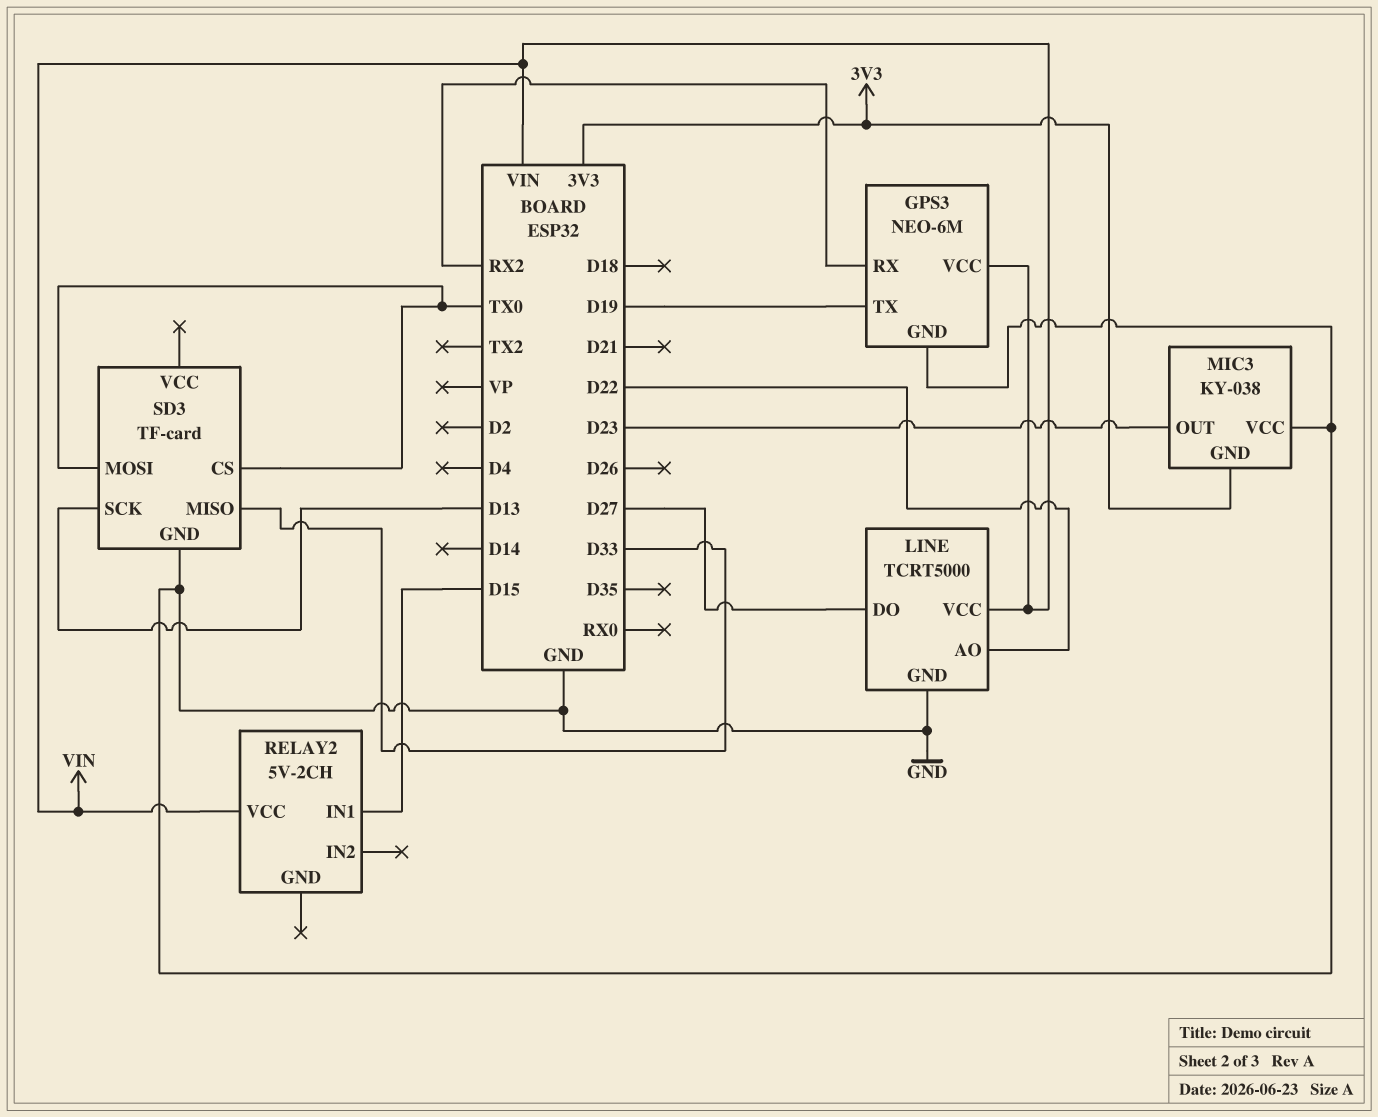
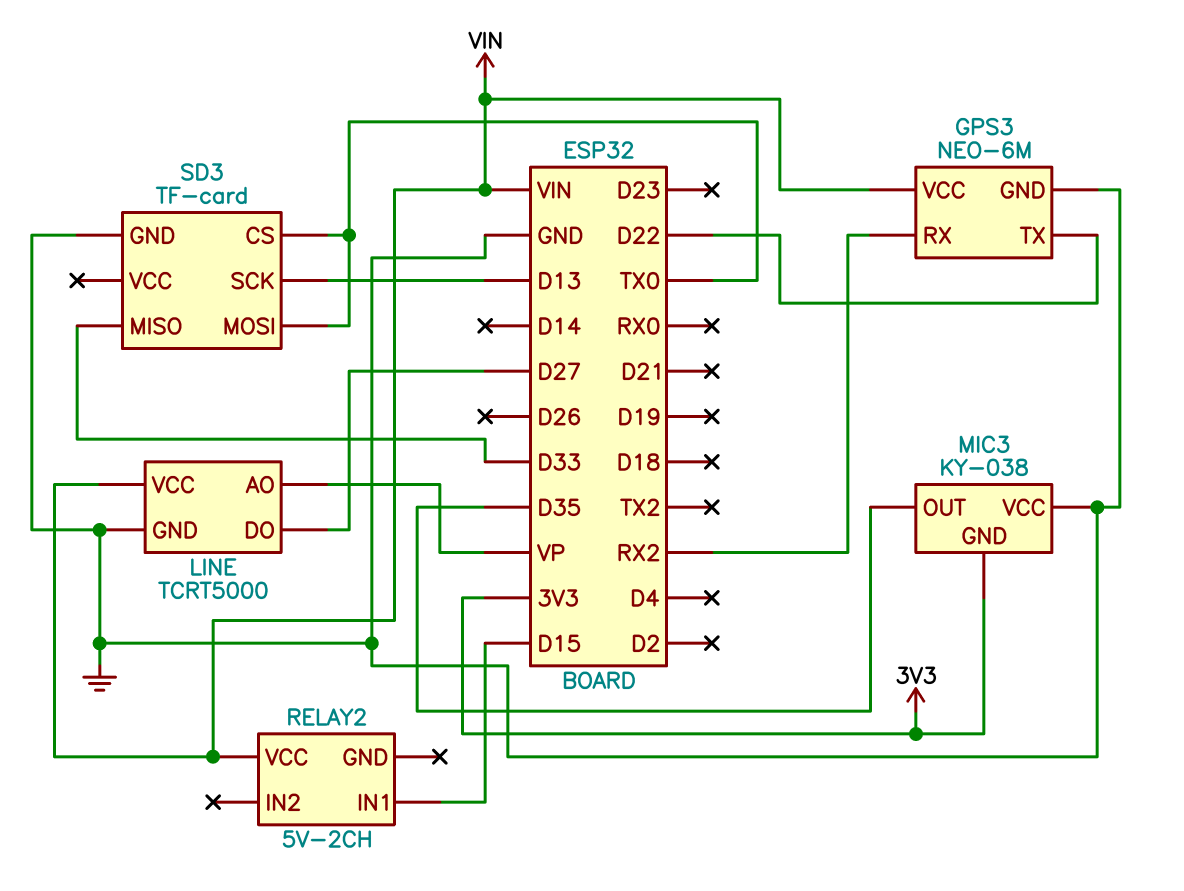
GPS3 pin TX: D19 -> D22
LINE pin AO: D22 -> VP
MIC3 pin OUT: D23 -> D35

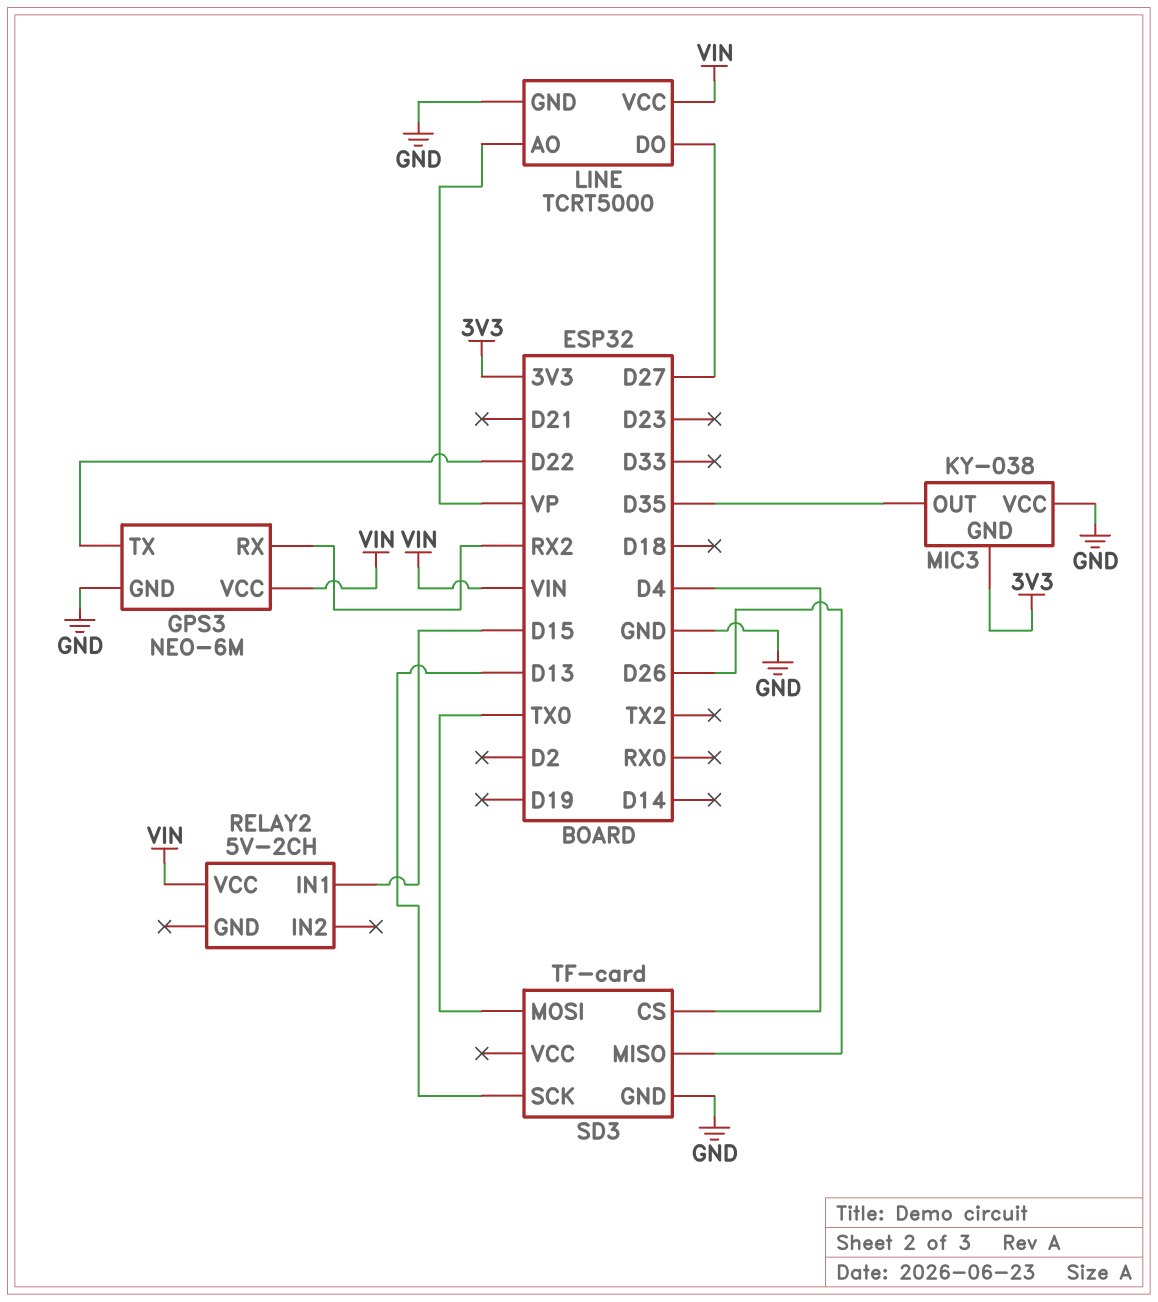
SD3 pin CS: TX0 -> D4
SD3 pin MISO: D33 -> D26

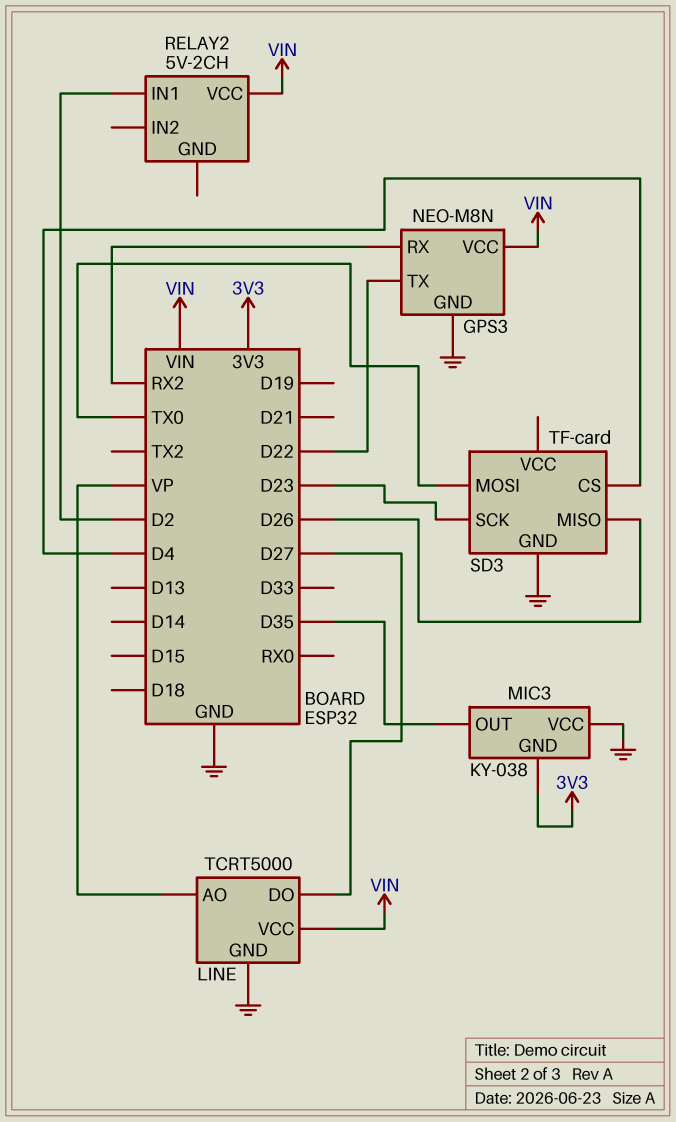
GPS3: NEO-6M -> NEO-M8N
RELAY2 pin IN1: D15 -> D2
SD3 pin SCK: D13 -> D23

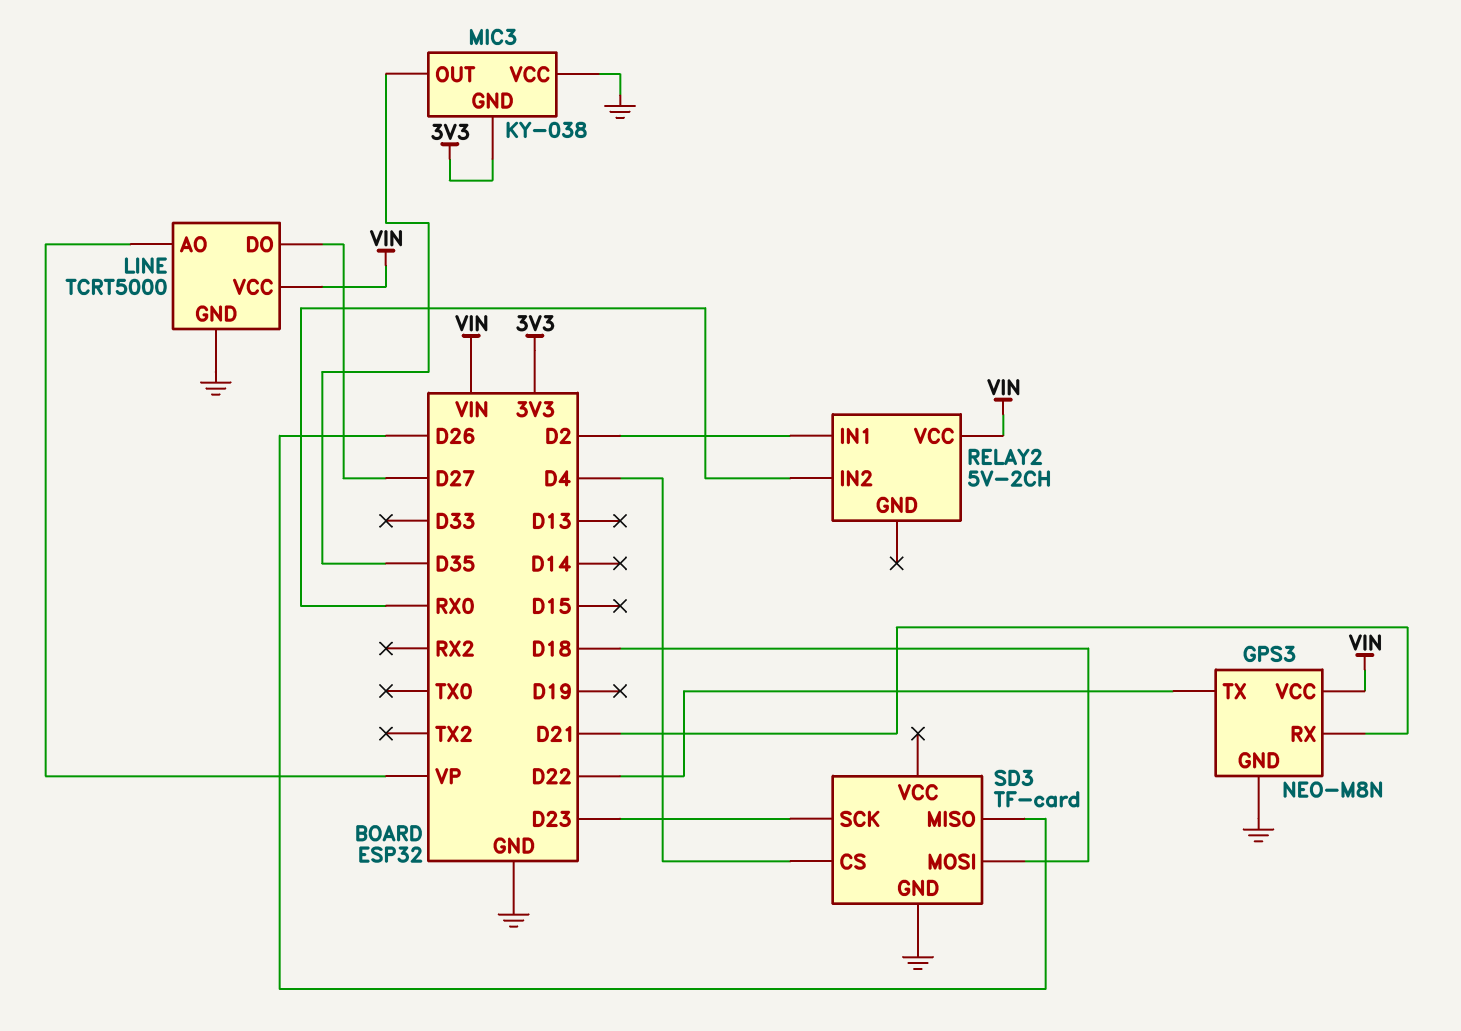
GPS3 pin RX: RX2 -> D21
RELAY2 pin IN2: none -> RX0
SD3 pin MOSI: TX0 -> D18

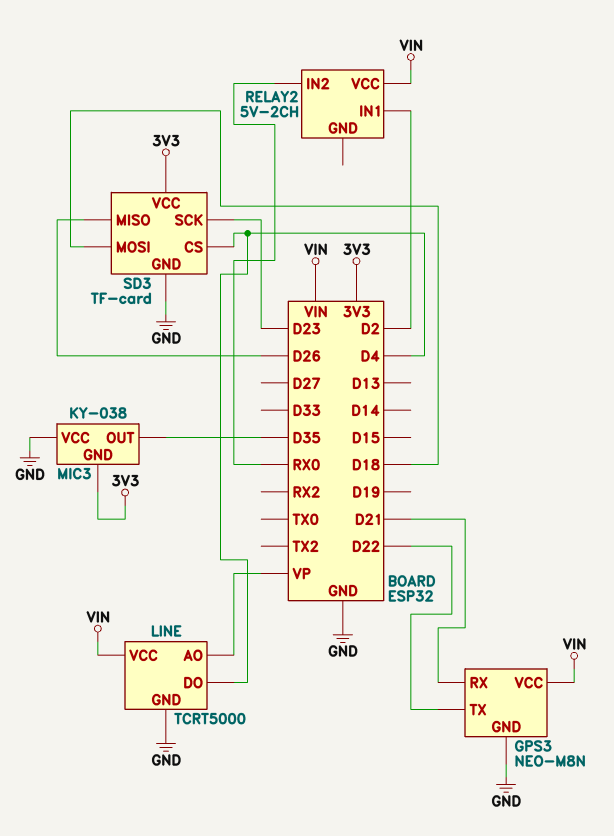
LINE pin DO: D27 -> D4
SD3 pin VCC: none -> 3V3

